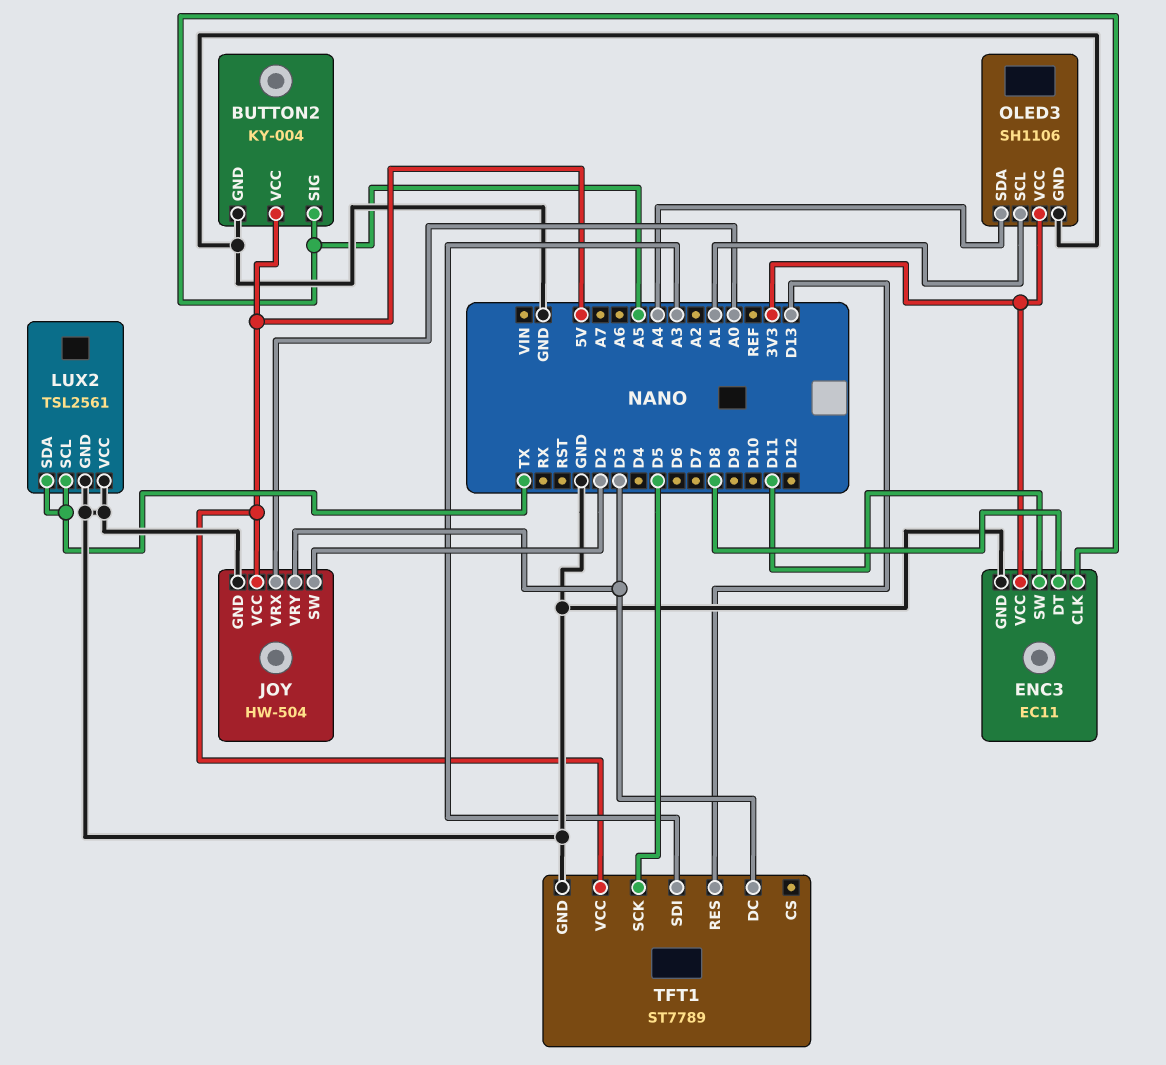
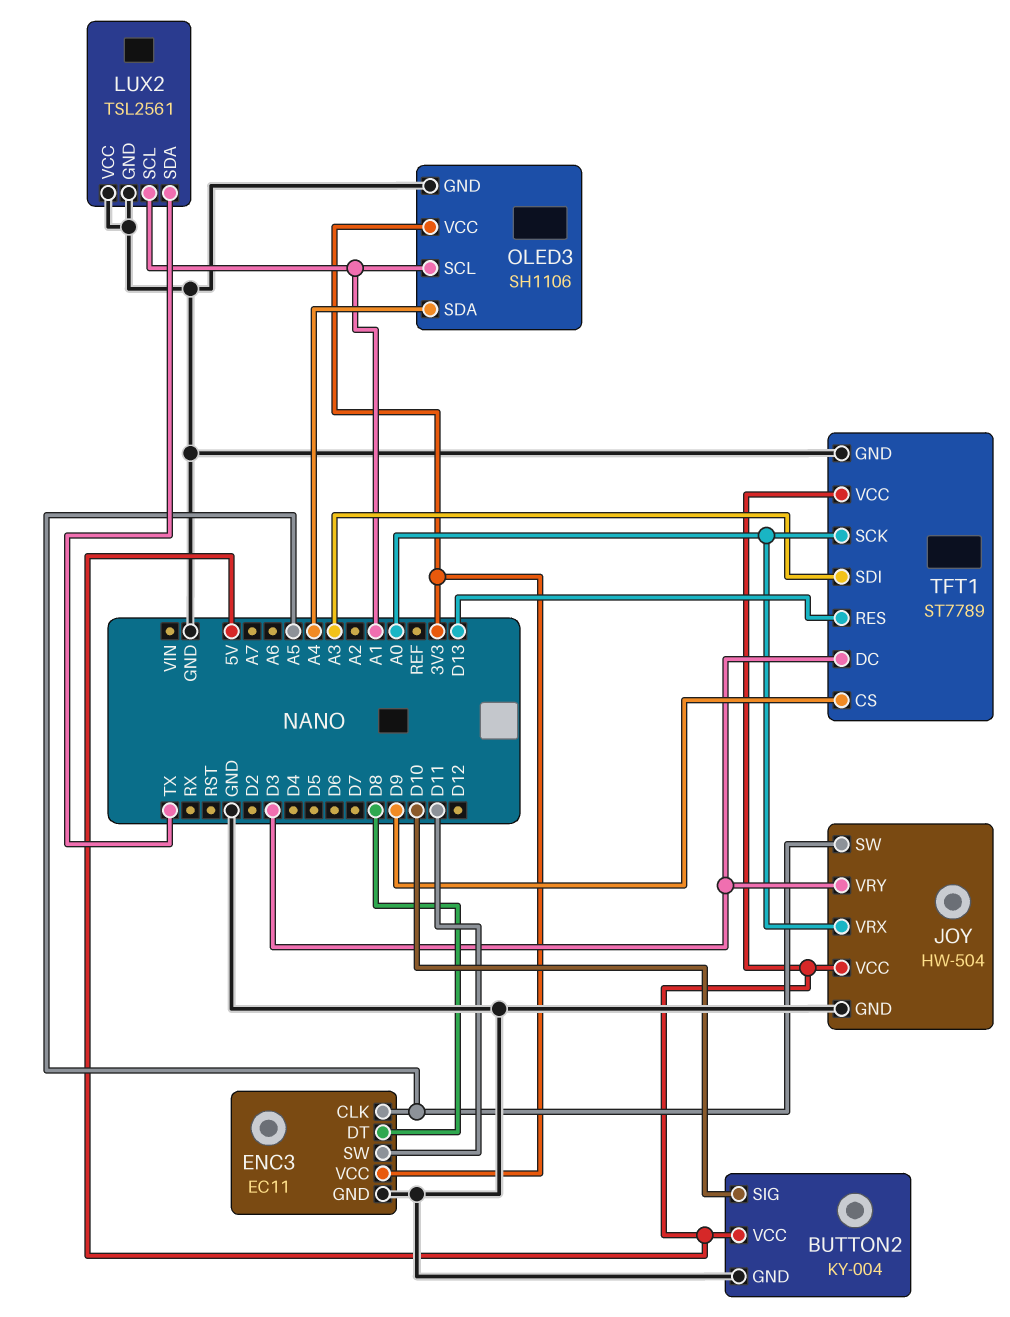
BUTTON2 pin SIG: A5 -> D10
JOY pin SW: D2 -> A5
LUX2 pin SCL: TX -> A1
TFT1 pin CS: none -> D9
TFT1 pin SCK: D5 -> A0

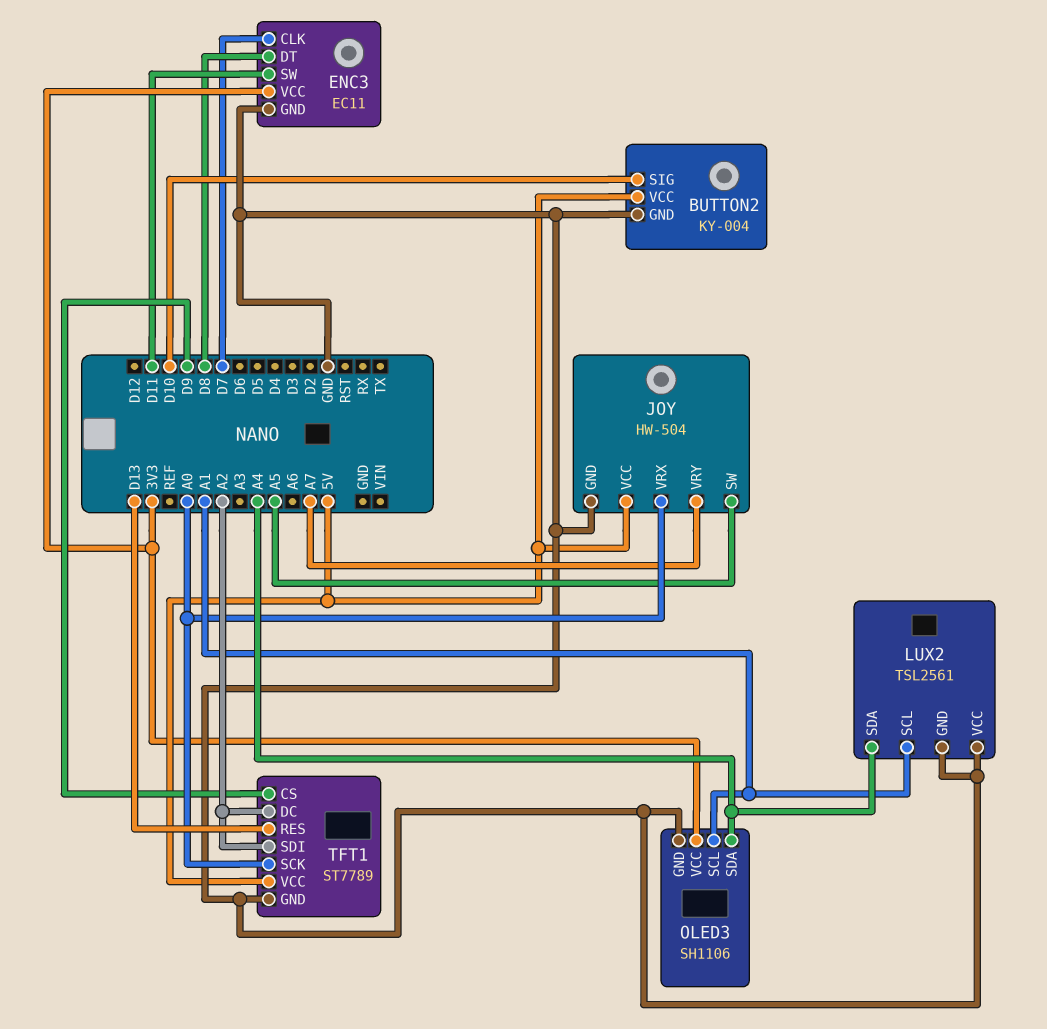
ENC3 pin CLK: A5 -> D7
JOY pin VRY: D3 -> A7
LUX2 pin SDA: TX -> A4
TFT1 pin DC: D3 -> A2
TFT1 pin SDI: A3 -> A2

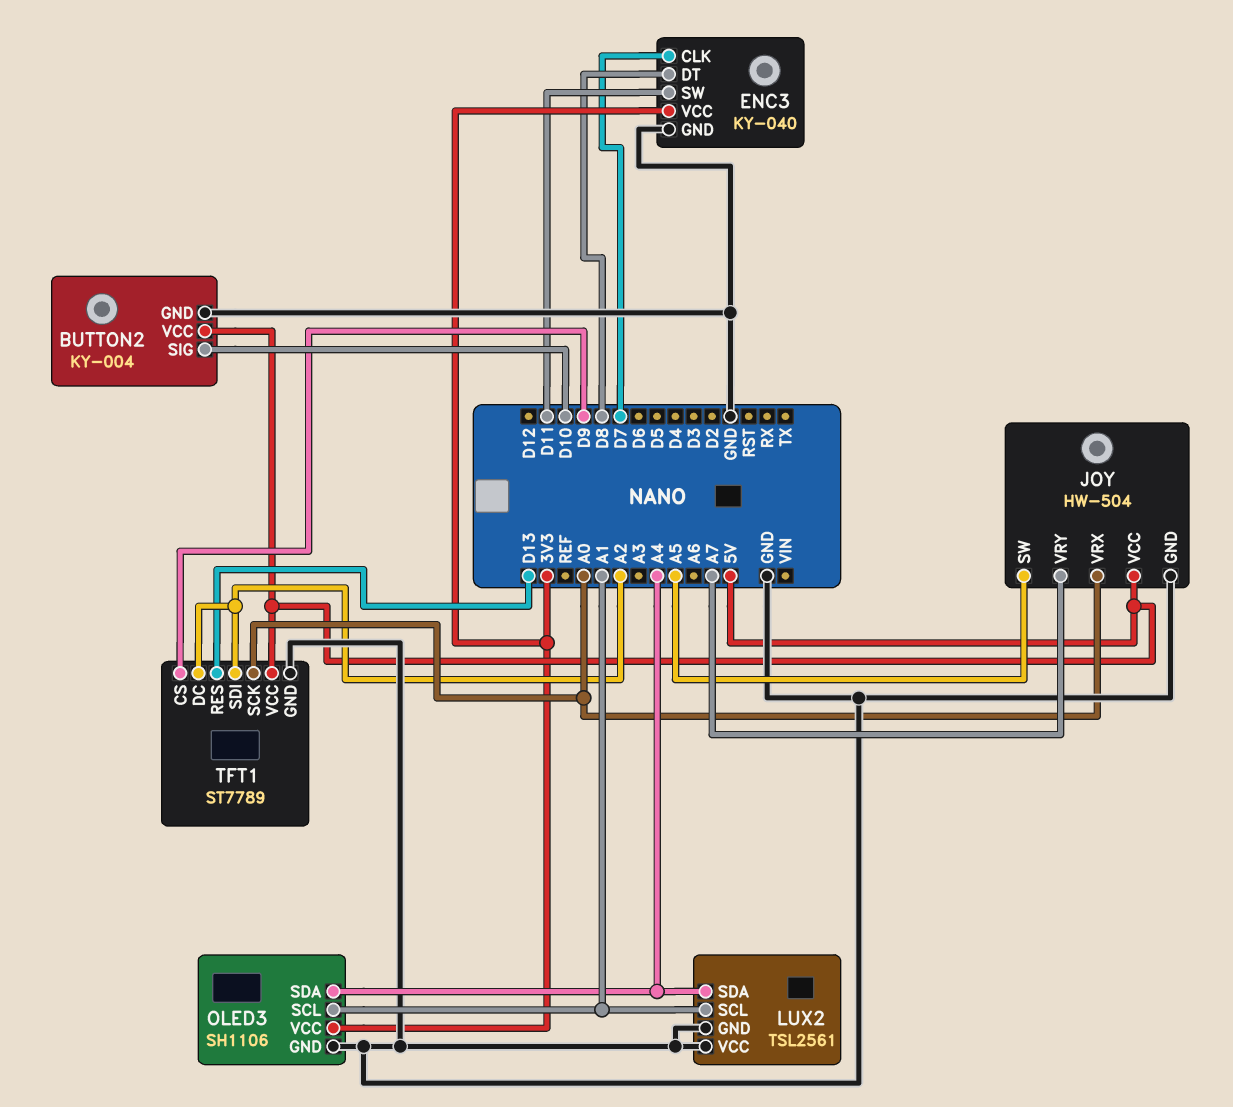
ENC3: EC11 -> KY-040

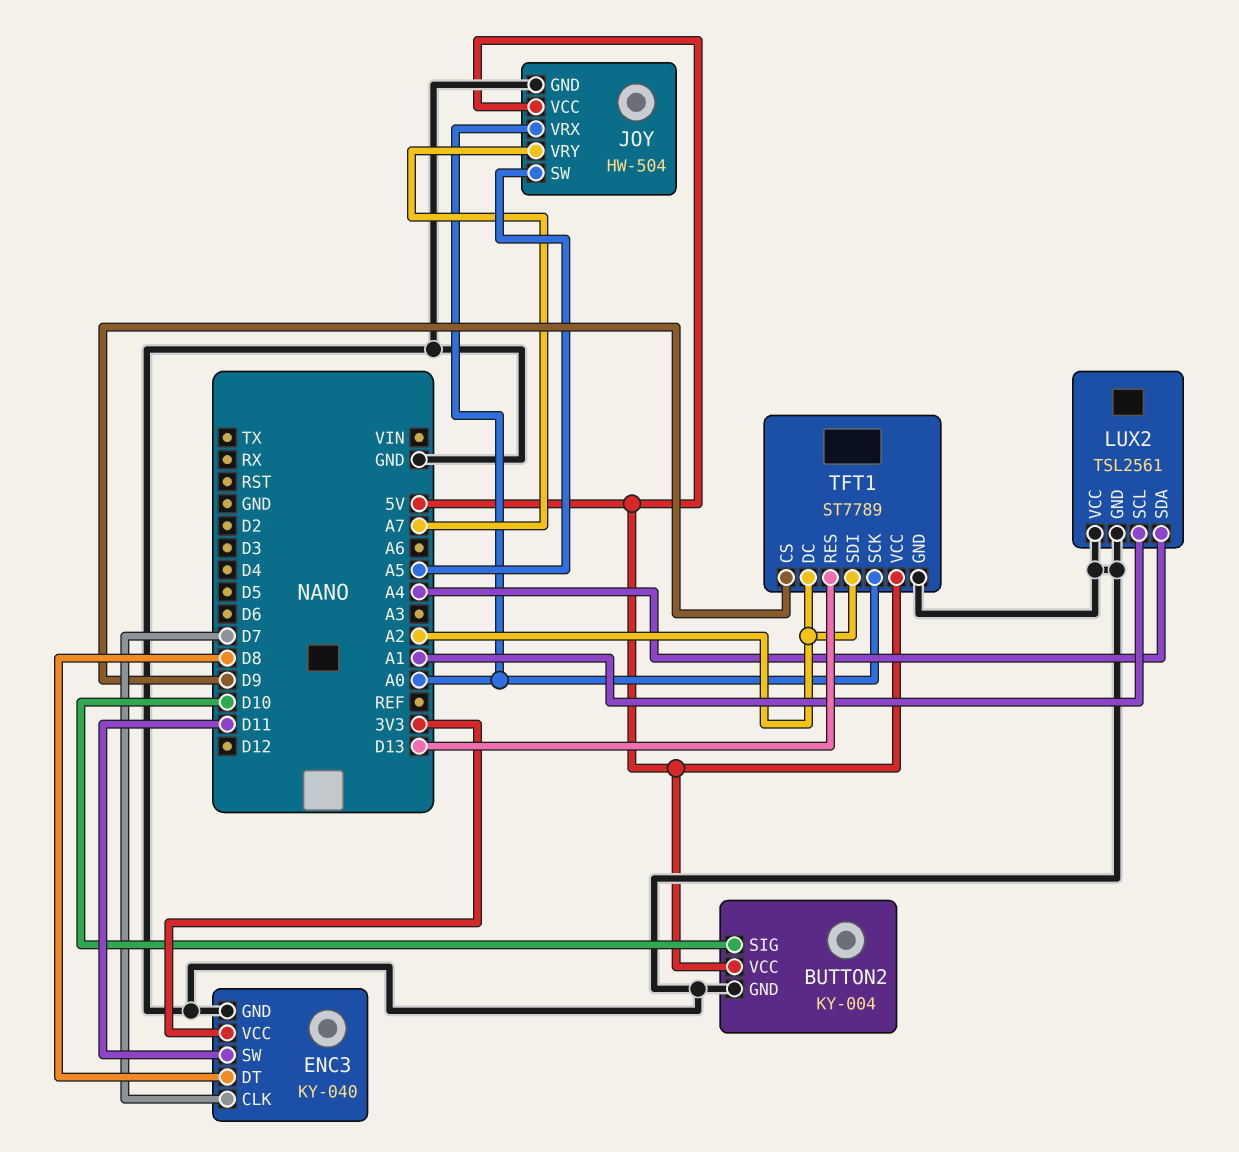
OLED3: SH1106 -> none
OLED3 pin GND: GND -> none
OLED3 pin SCL: A1 -> none
OLED3 pin SDA: A4 -> none
OLED3 pin VCC: 3V3 -> none

